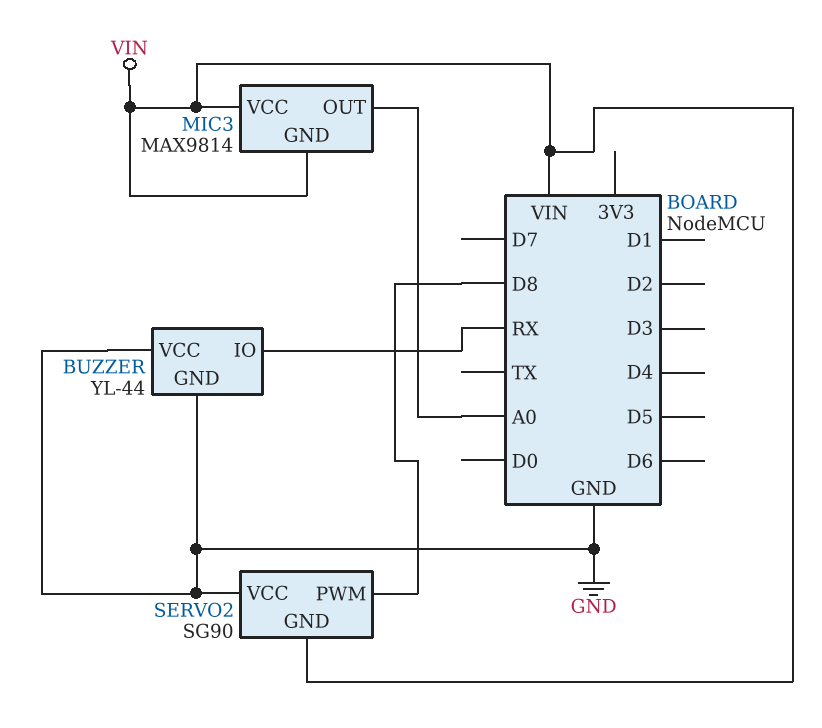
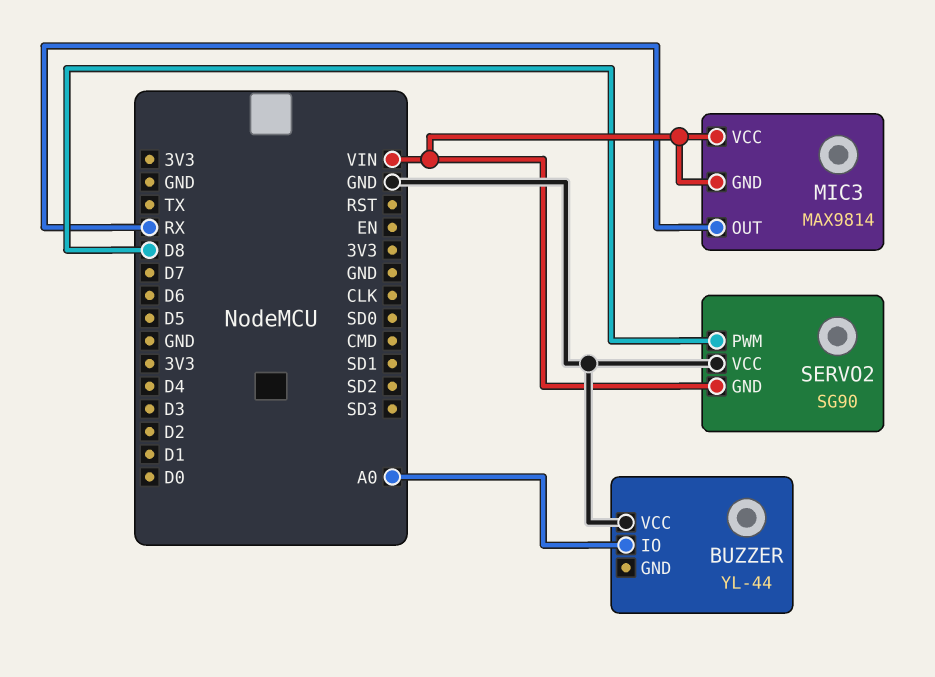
BUZZER pin GND: GND -> none
BUZZER pin IO: RX -> A0
MIC3 pin OUT: A0 -> RX

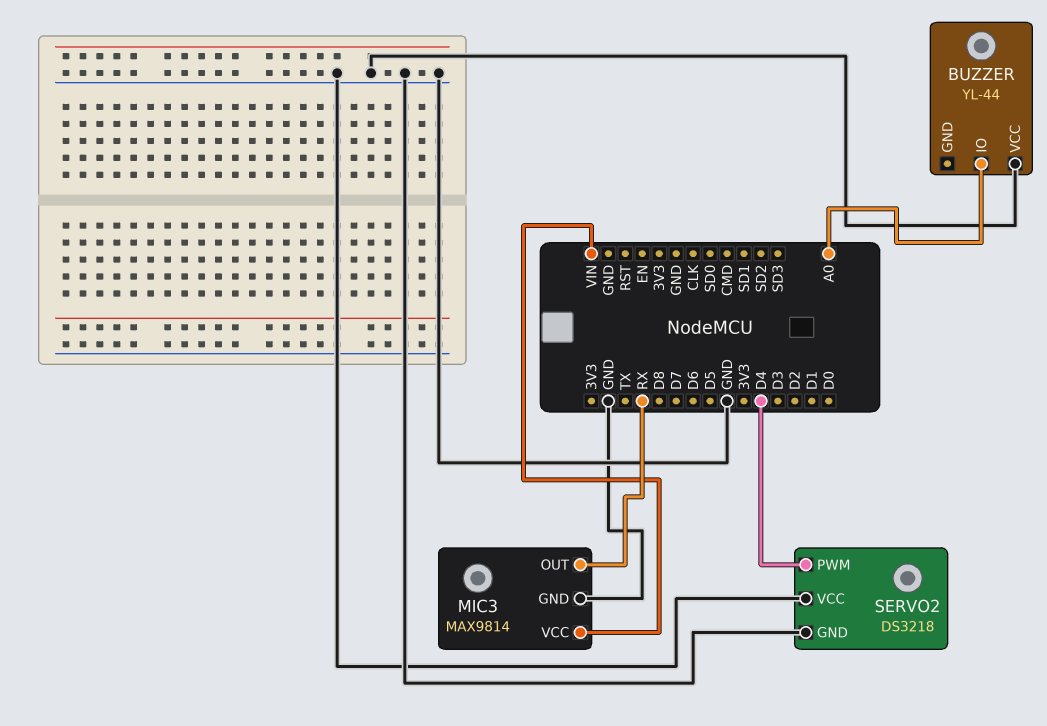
MIC3 pin GND: VIN -> GND
SERVO2: SG90 -> DS3218
SERVO2 pin GND: VIN -> GND
SERVO2 pin PWM: D8 -> D4

